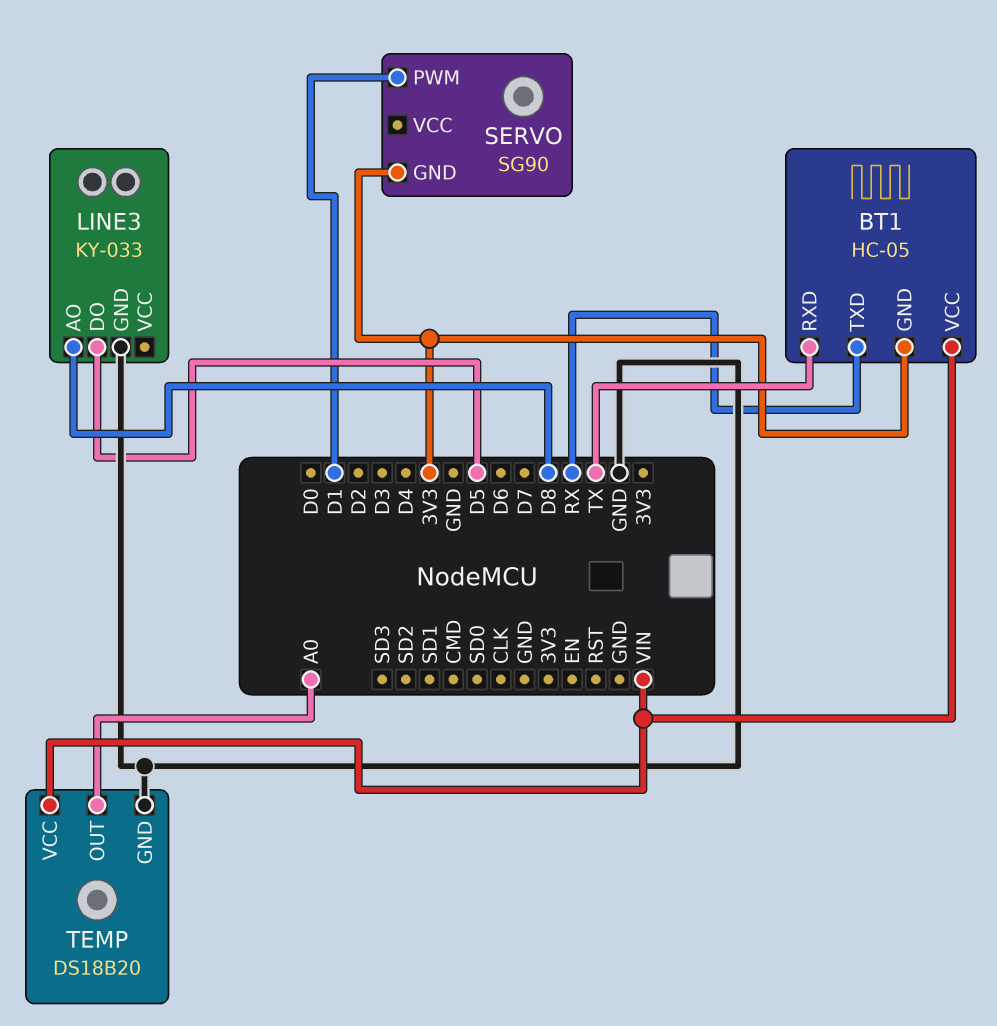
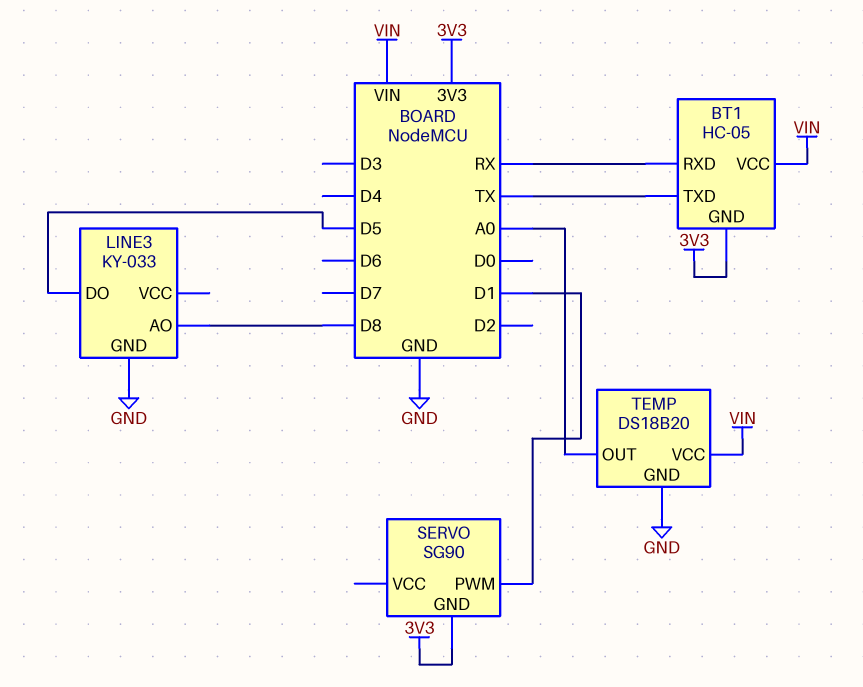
BT1 pin RXD: TX -> RX
BT1 pin TXD: RX -> TX

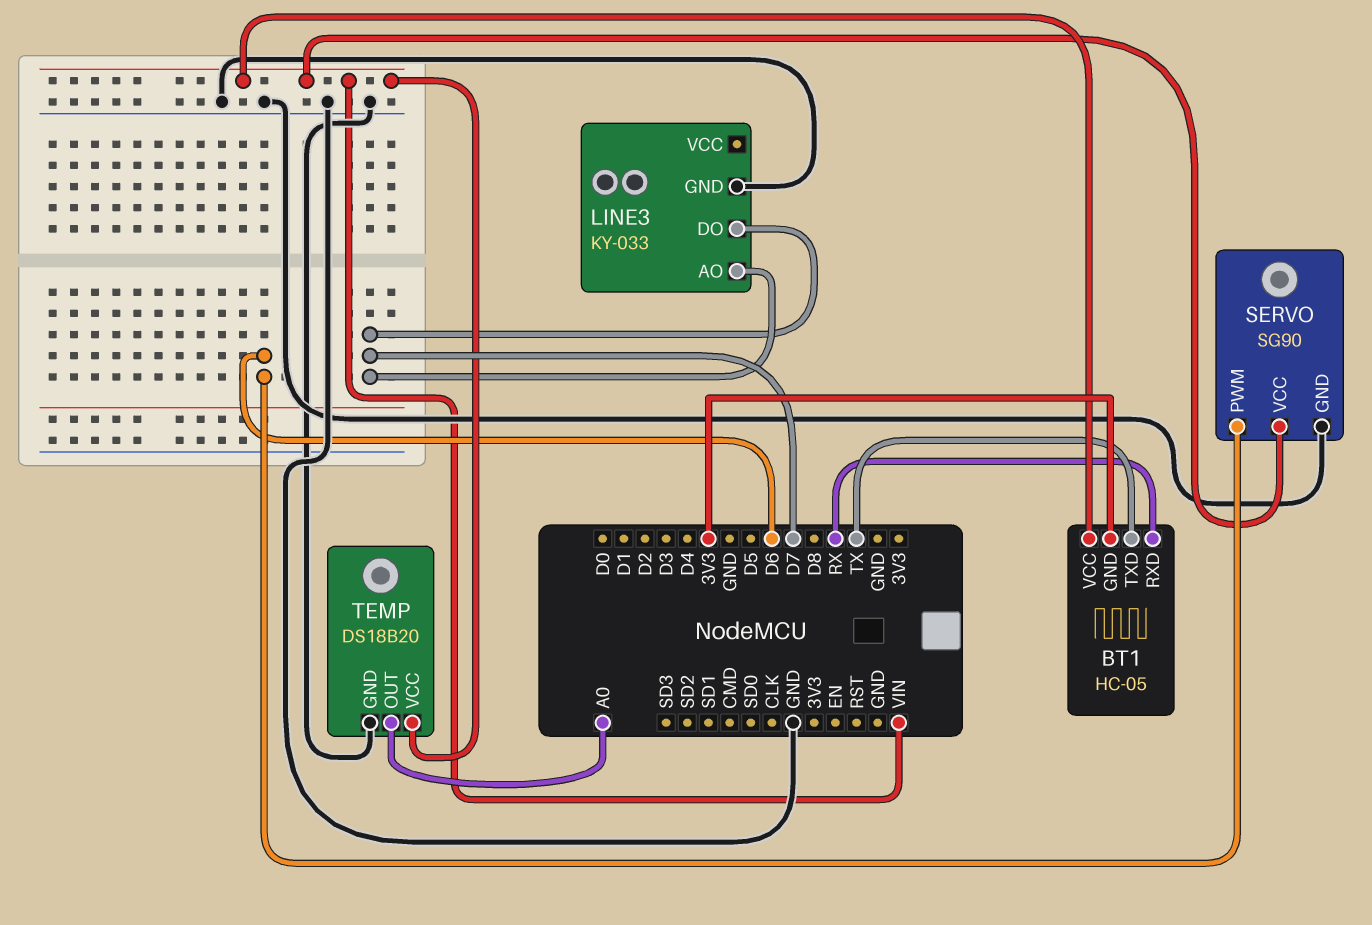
LINE3 pin AO: D8 -> D7
LINE3 pin DO: D5 -> D7
SERVO pin GND: 3V3 -> GND
SERVO pin PWM: D1 -> D6
SERVO pin VCC: none -> VIN

